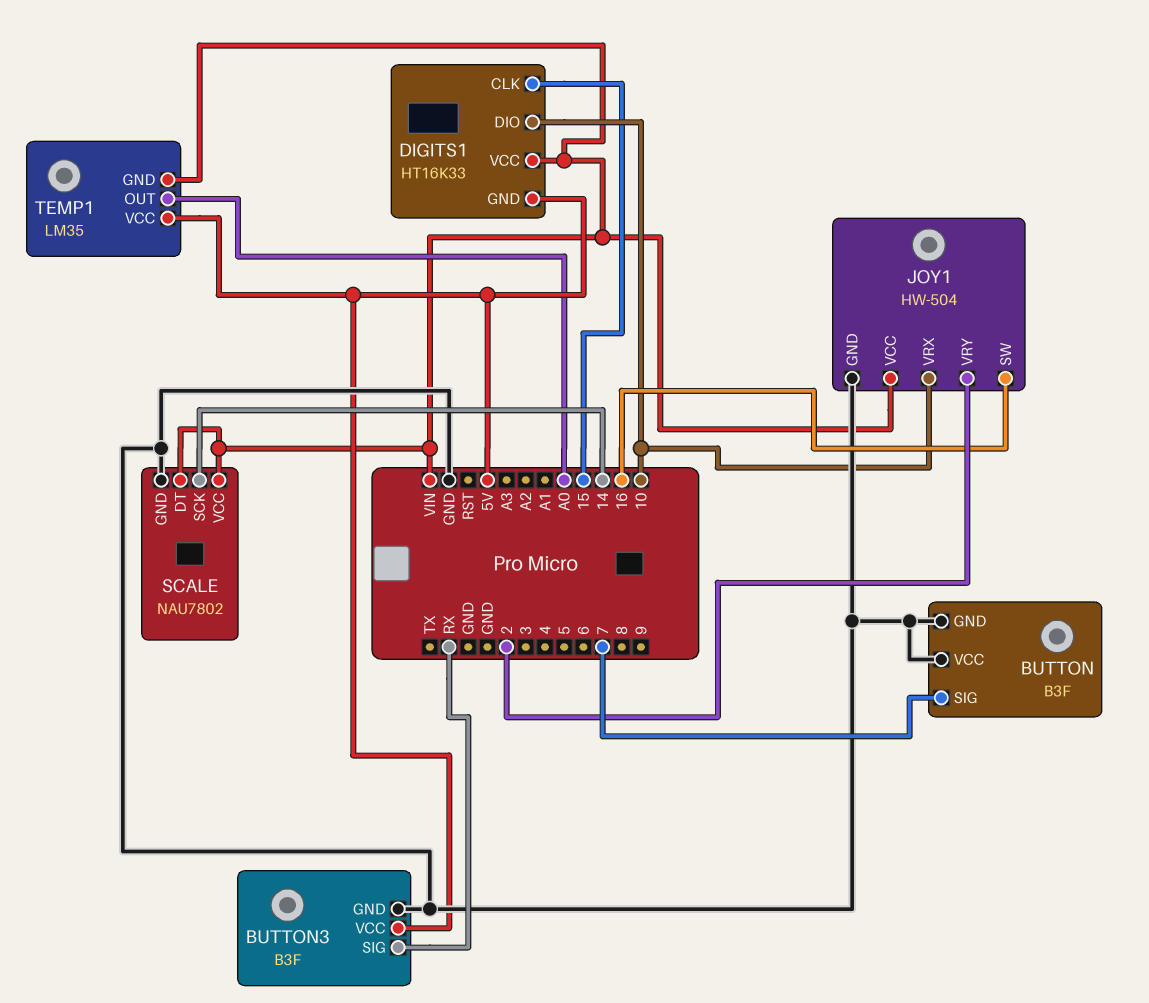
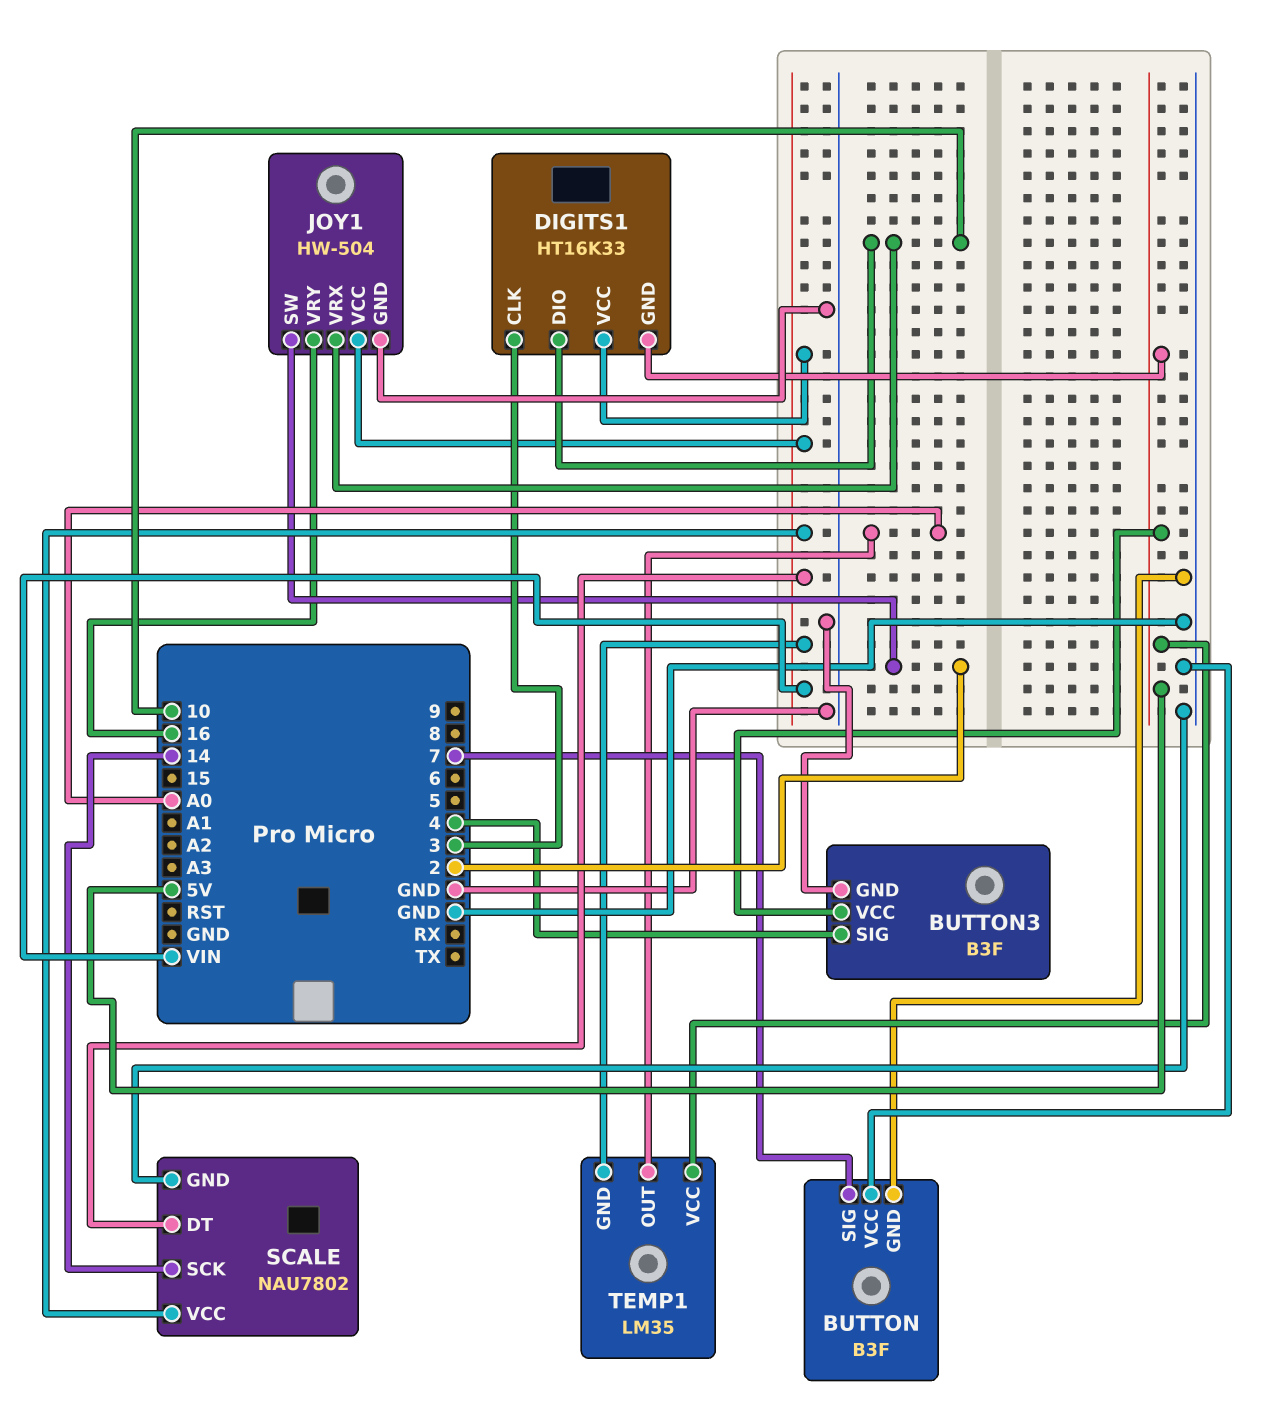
BUTTON3 pin SIG: RX -> 4
DIGITS1 pin CLK: 15 -> 3
JOY1 pin SW: 16 -> 2
JOY1 pin VRY: 2 -> 16

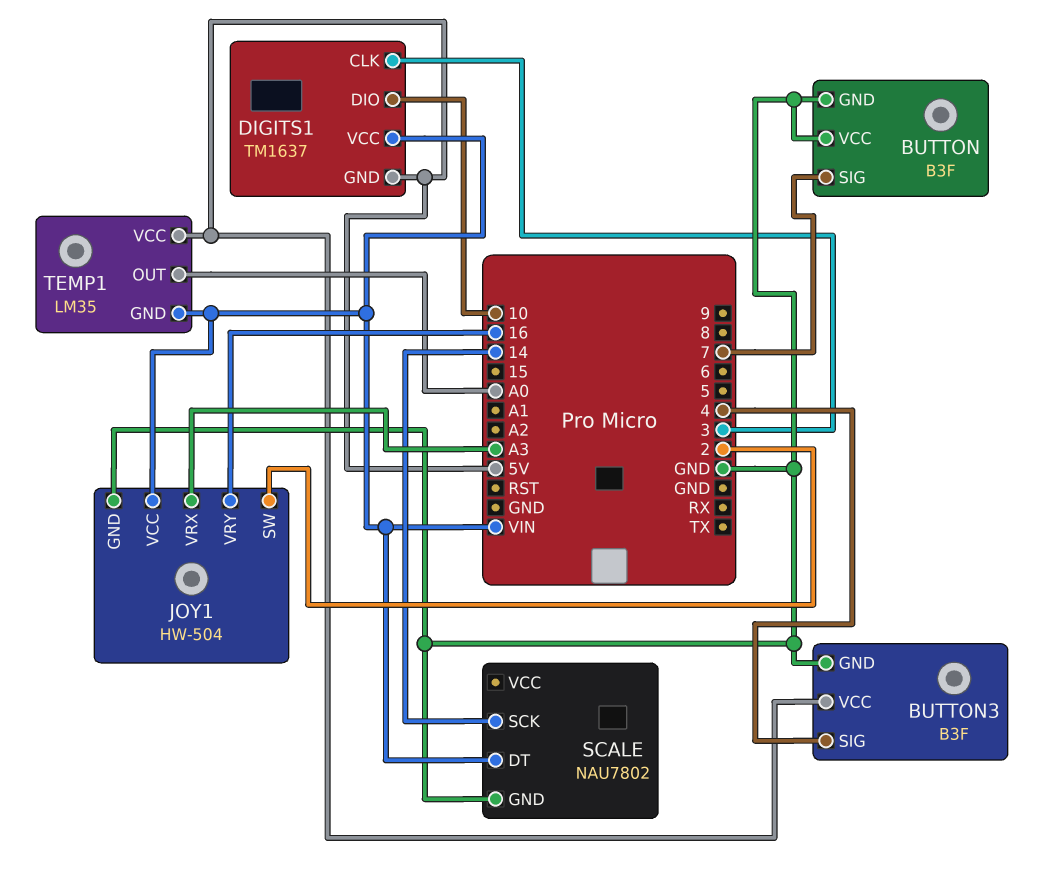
DIGITS1: HT16K33 -> TM1637
JOY1 pin VRX: 10 -> A3
SCALE pin VCC: VIN -> none

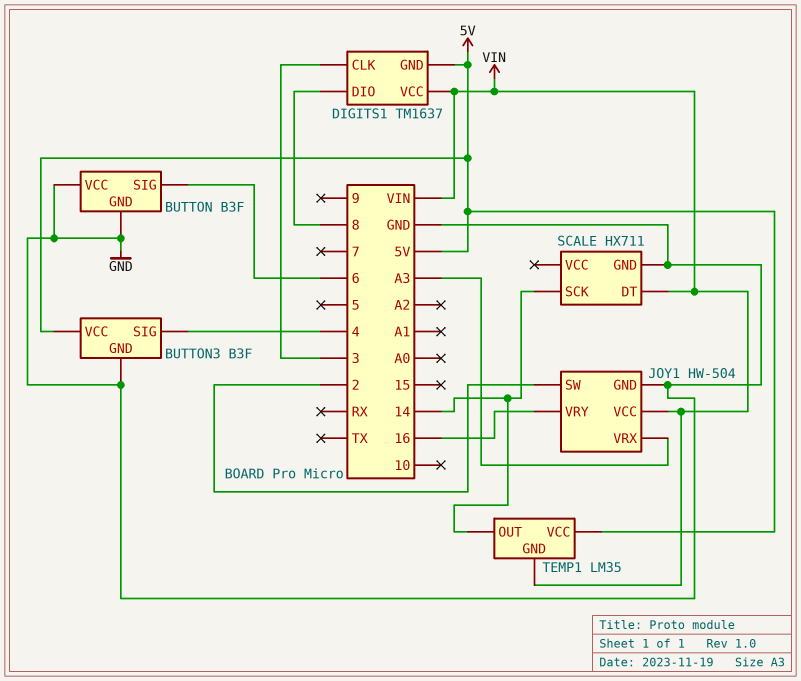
BUTTON pin SIG: 7 -> 6
DIGITS1 pin DIO: 10 -> 8
SCALE: NAU7802 -> HX711
TEMP1 pin OUT: A0 -> 14

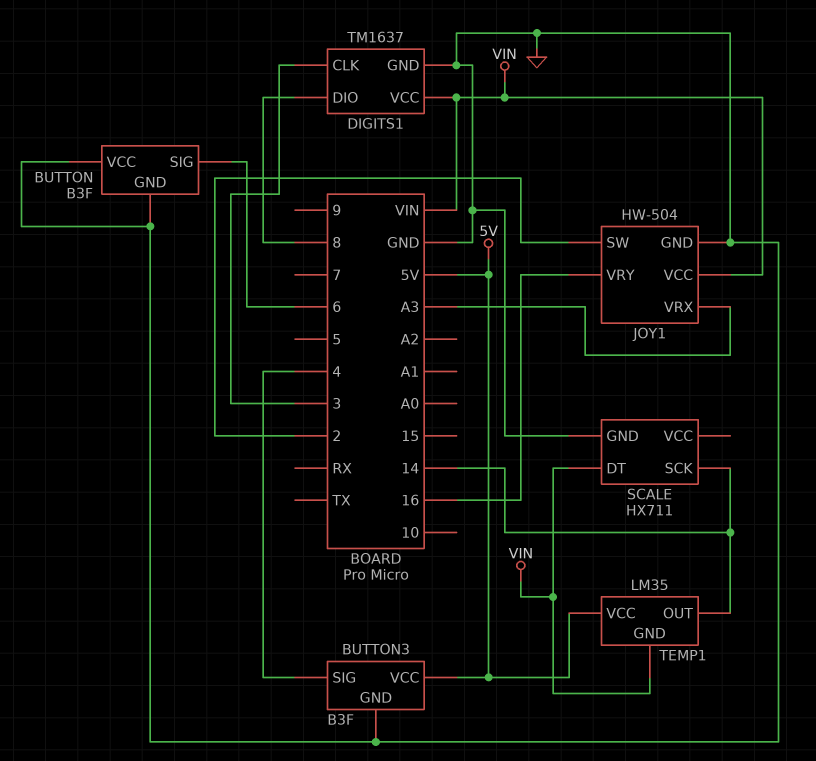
DIGITS1 pin GND: 5V -> GND

